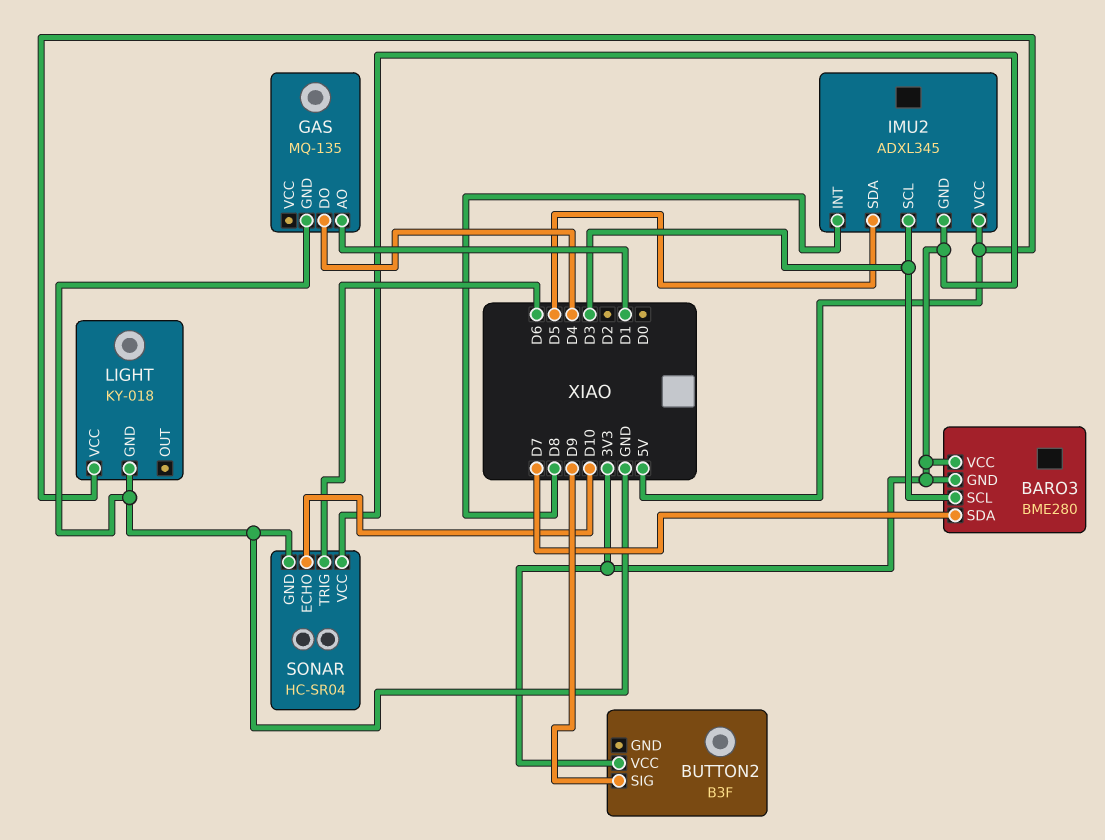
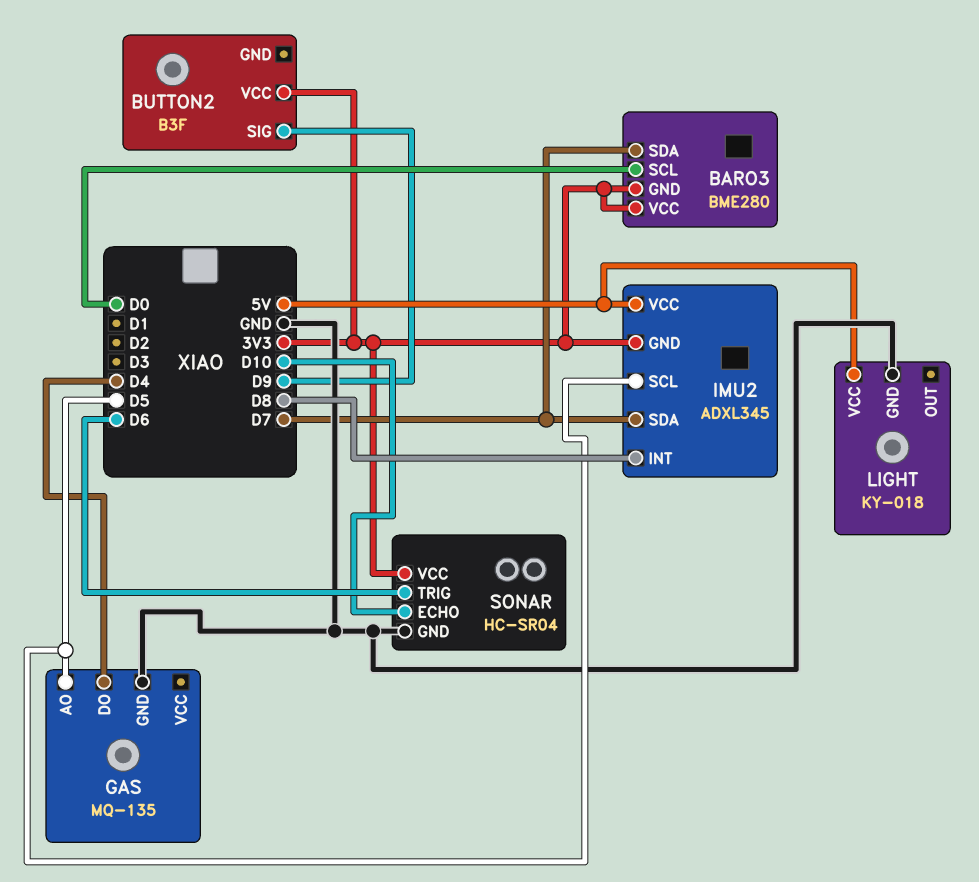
BARO3 pin SCL: D3 -> D0
GAS pin AO: D1 -> D5
IMU2 pin SCL: D3 -> D5
IMU2 pin SDA: D5 -> D7

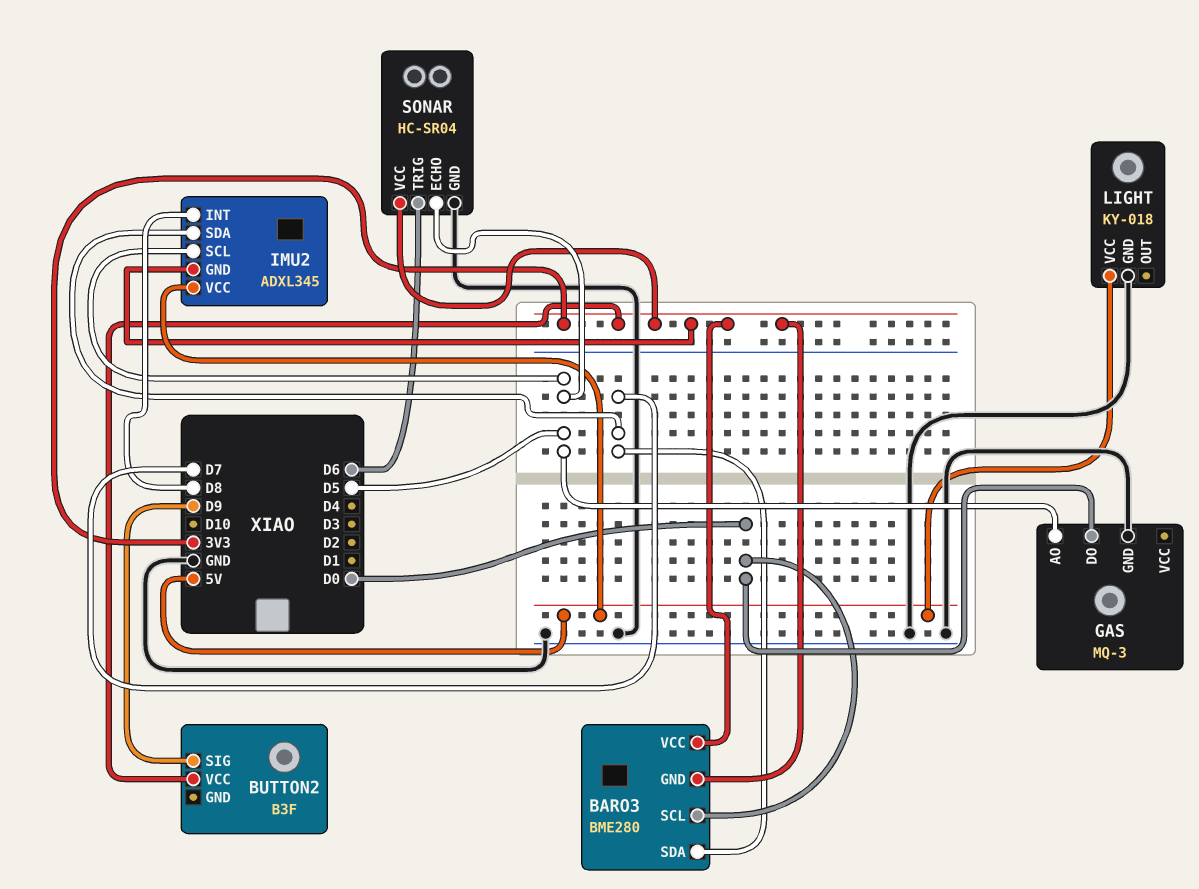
GAS: MQ-135 -> MQ-3
GAS pin DO: D4 -> D0
SONAR pin ECHO: D10 -> D5

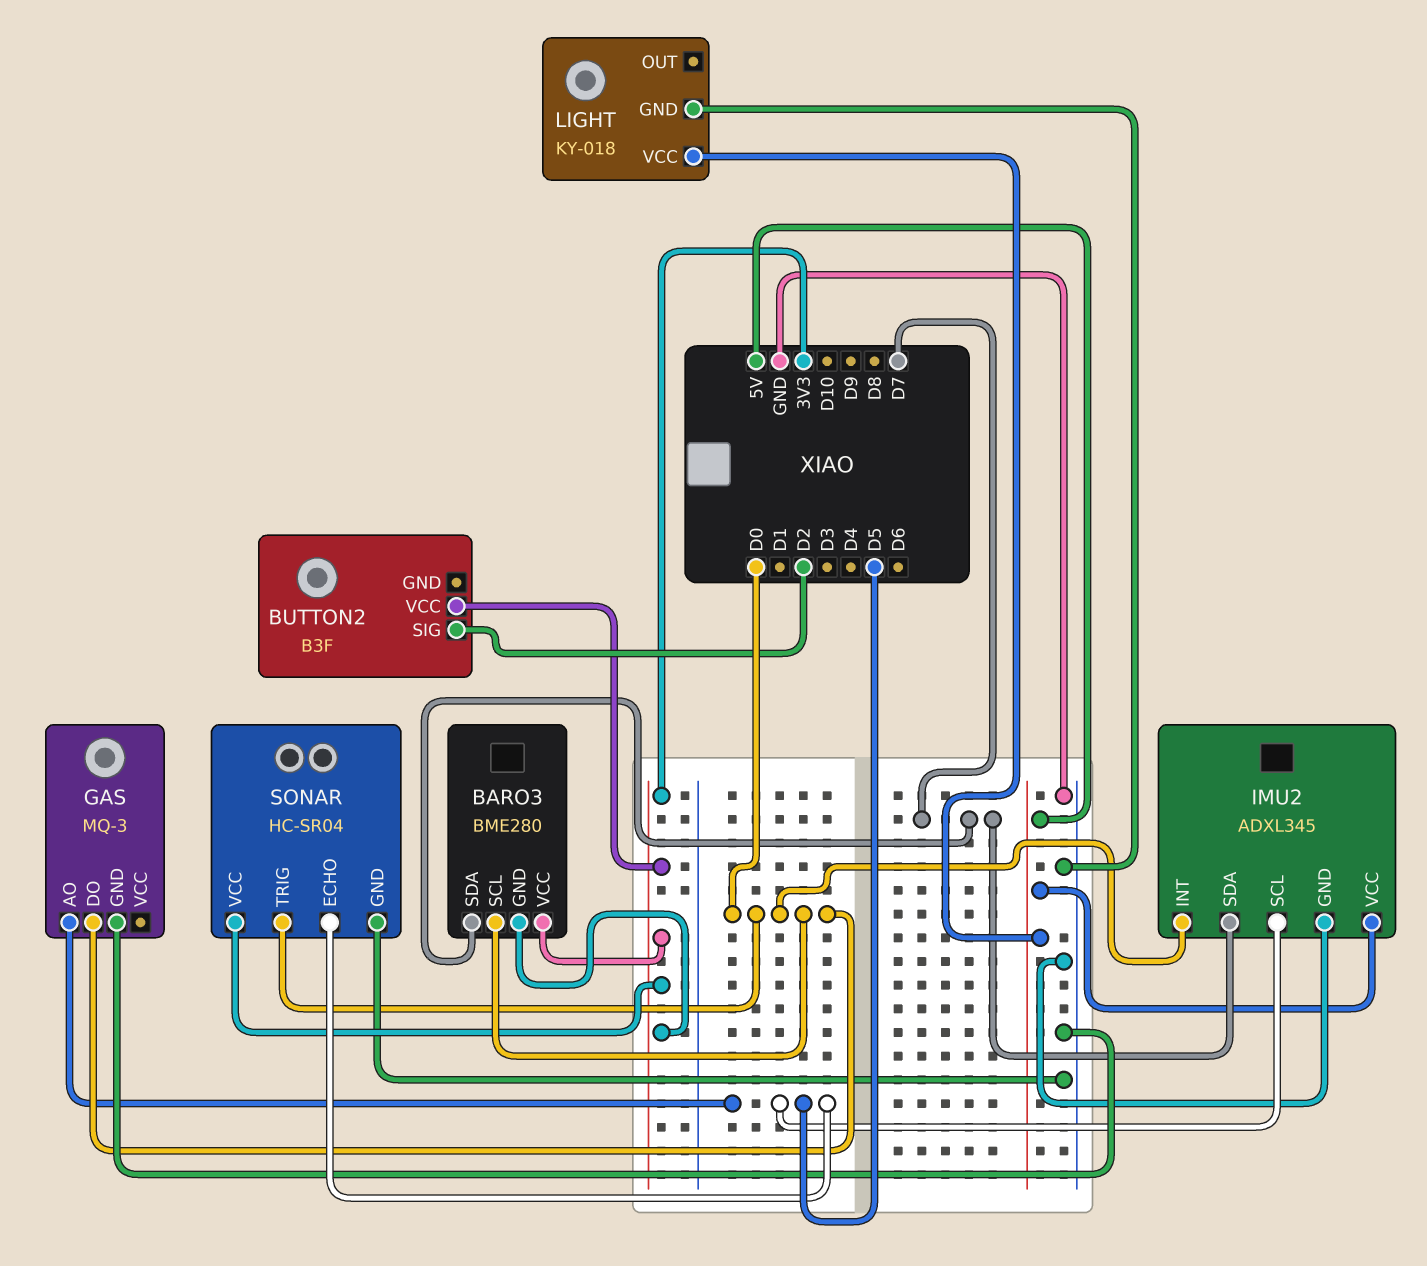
BUTTON2 pin SIG: D9 -> D2
IMU2 pin GND: 3V3 -> GND
IMU2 pin INT: D8 -> D0
SONAR pin TRIG: D6 -> D0

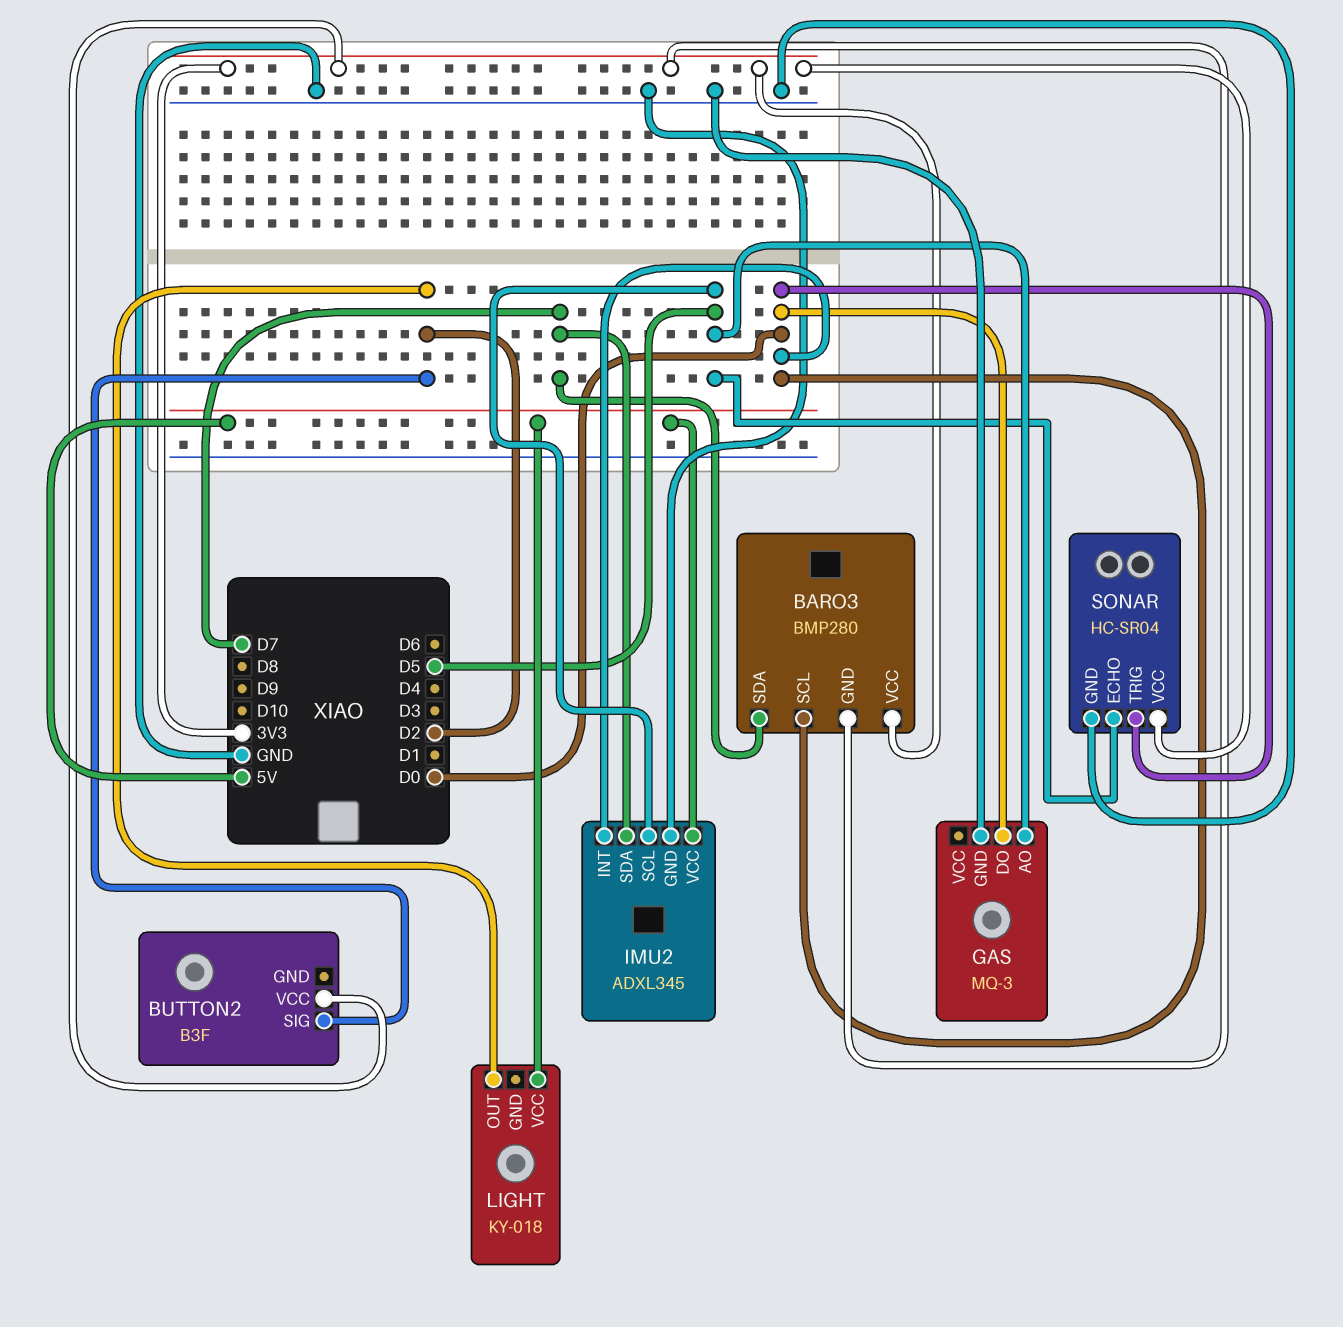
BARO3: BME280 -> BMP280
LIGHT pin GND: GND -> none
LIGHT pin OUT: none -> D2

